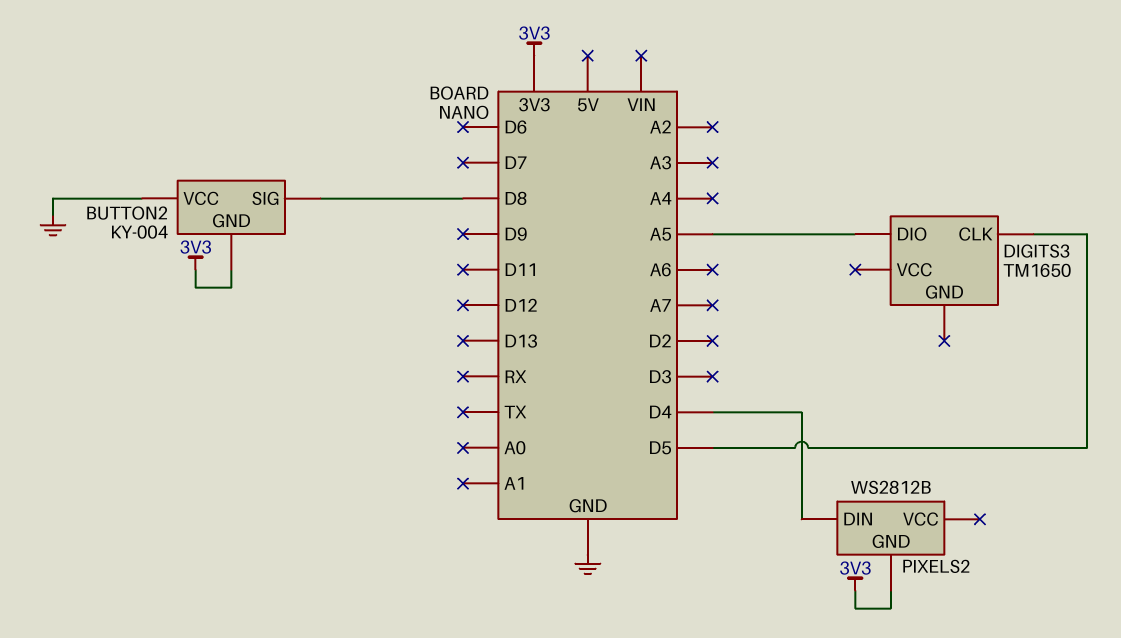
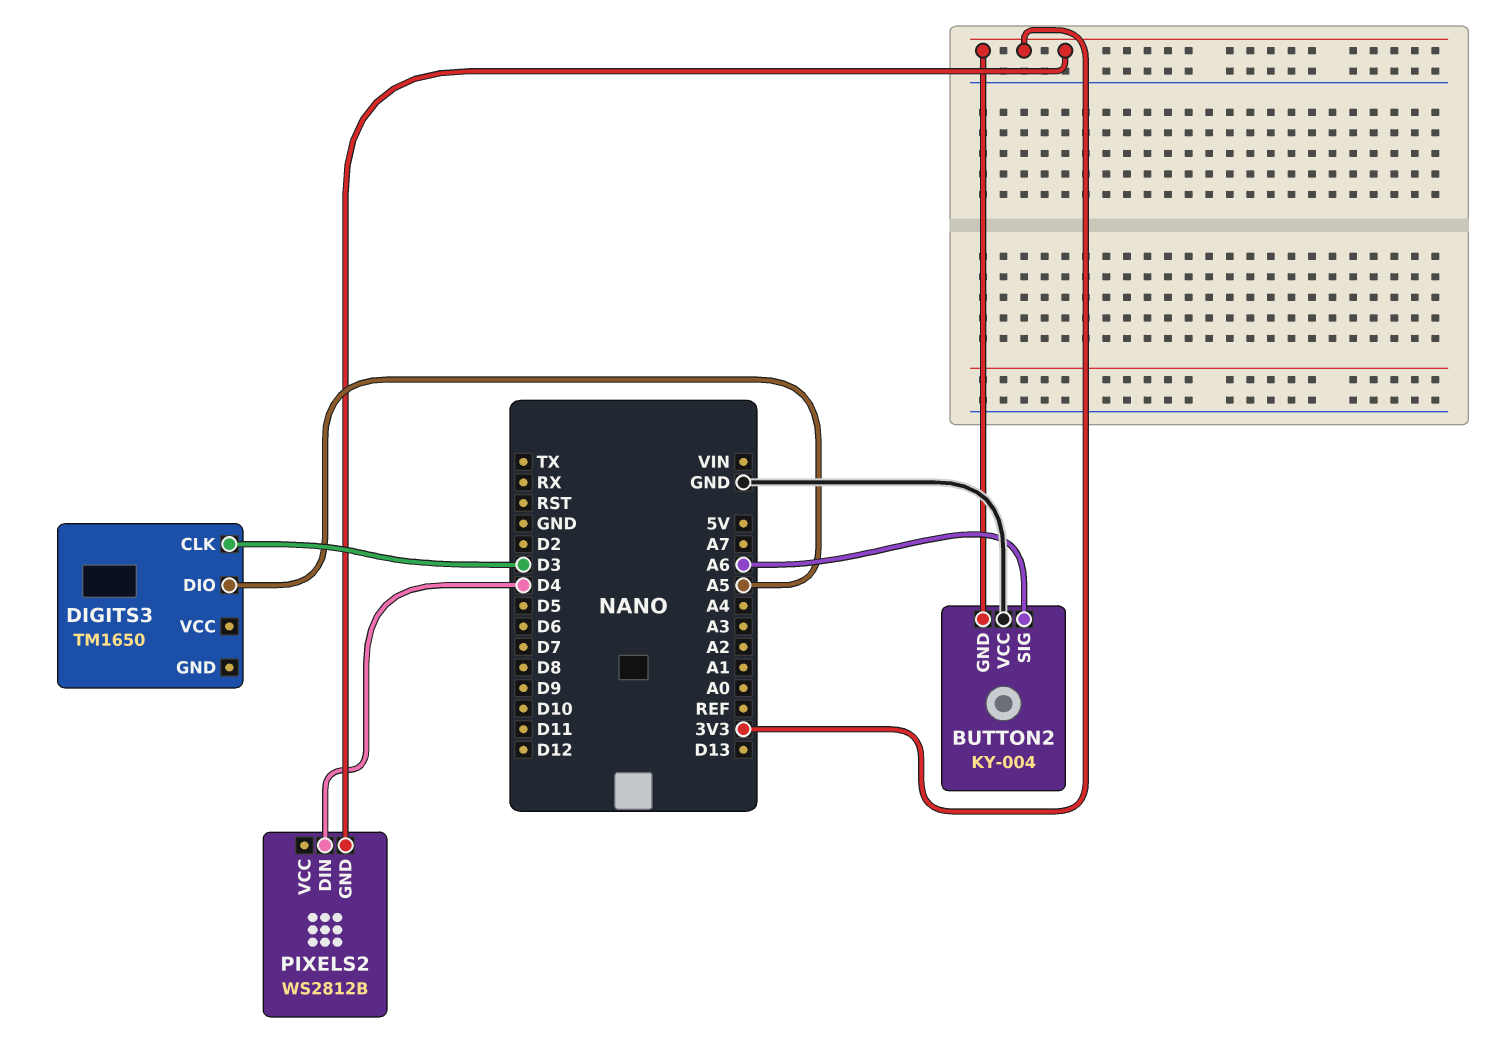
BUTTON2 pin SIG: D8 -> A6
DIGITS3 pin CLK: D5 -> D3

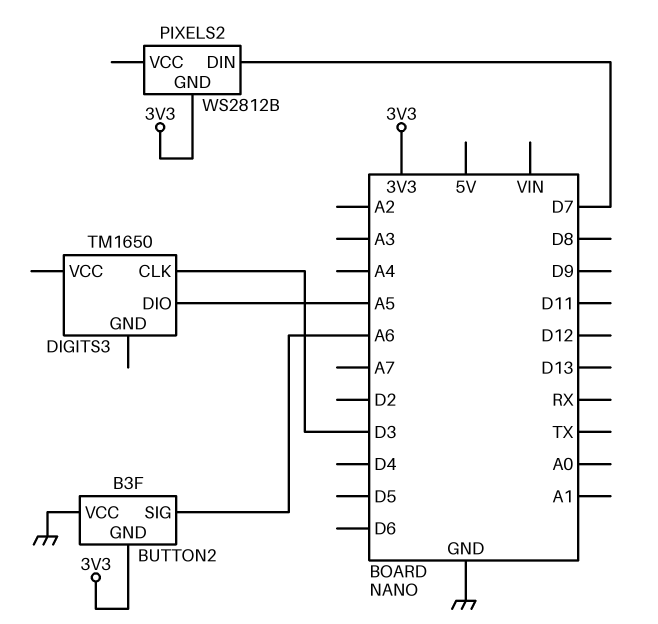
BUTTON2: KY-004 -> B3F
PIXELS2 pin DIN: D4 -> D7

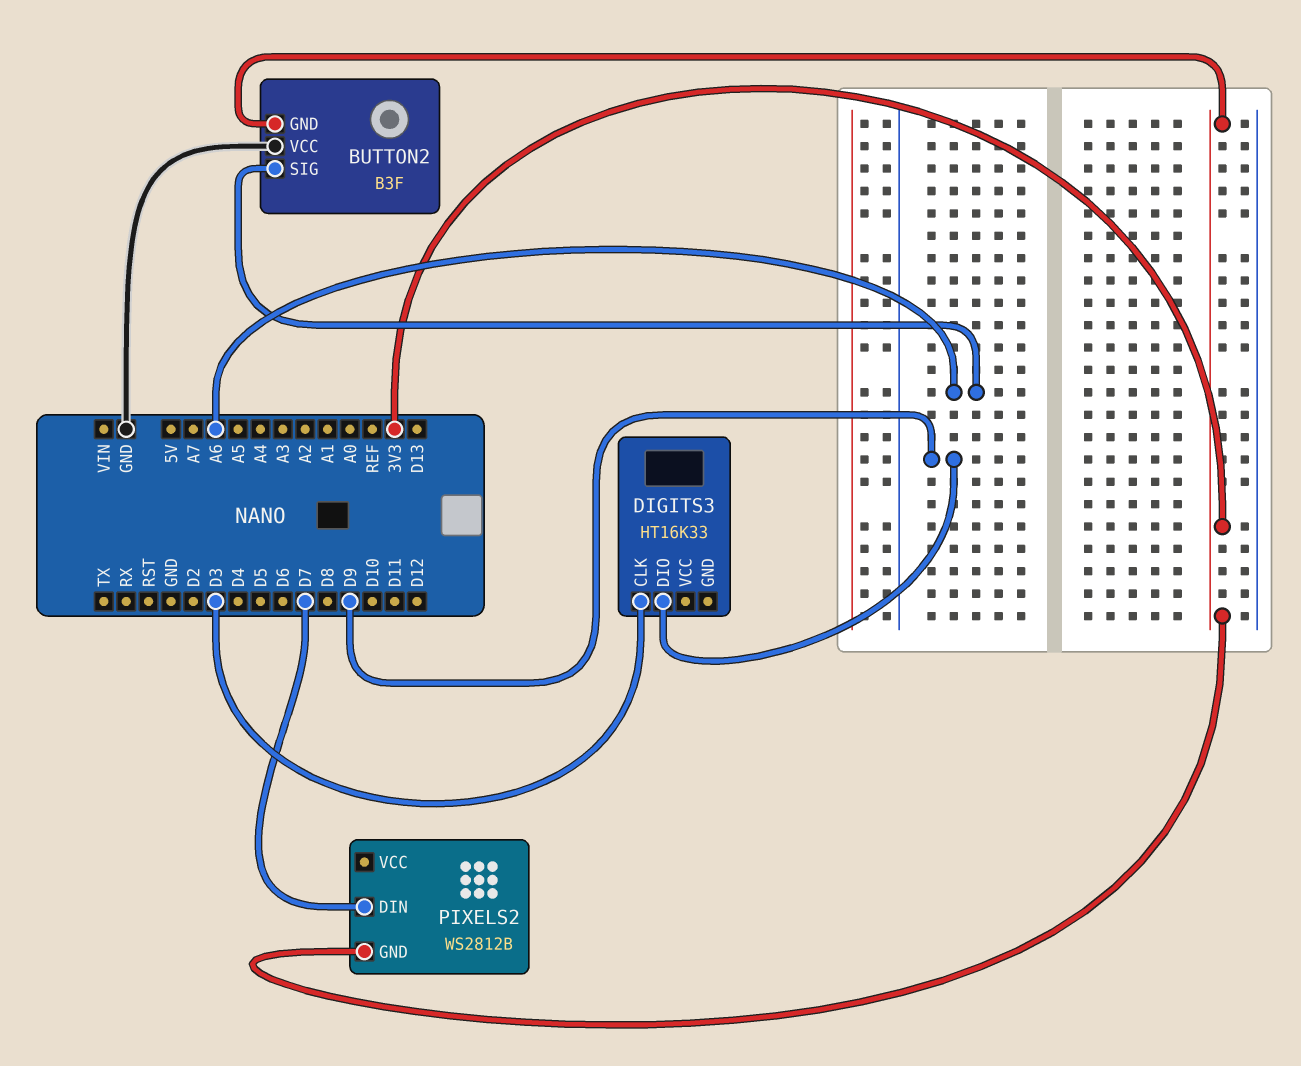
DIGITS3: TM1650 -> HT16K33
DIGITS3 pin DIO: A5 -> D9

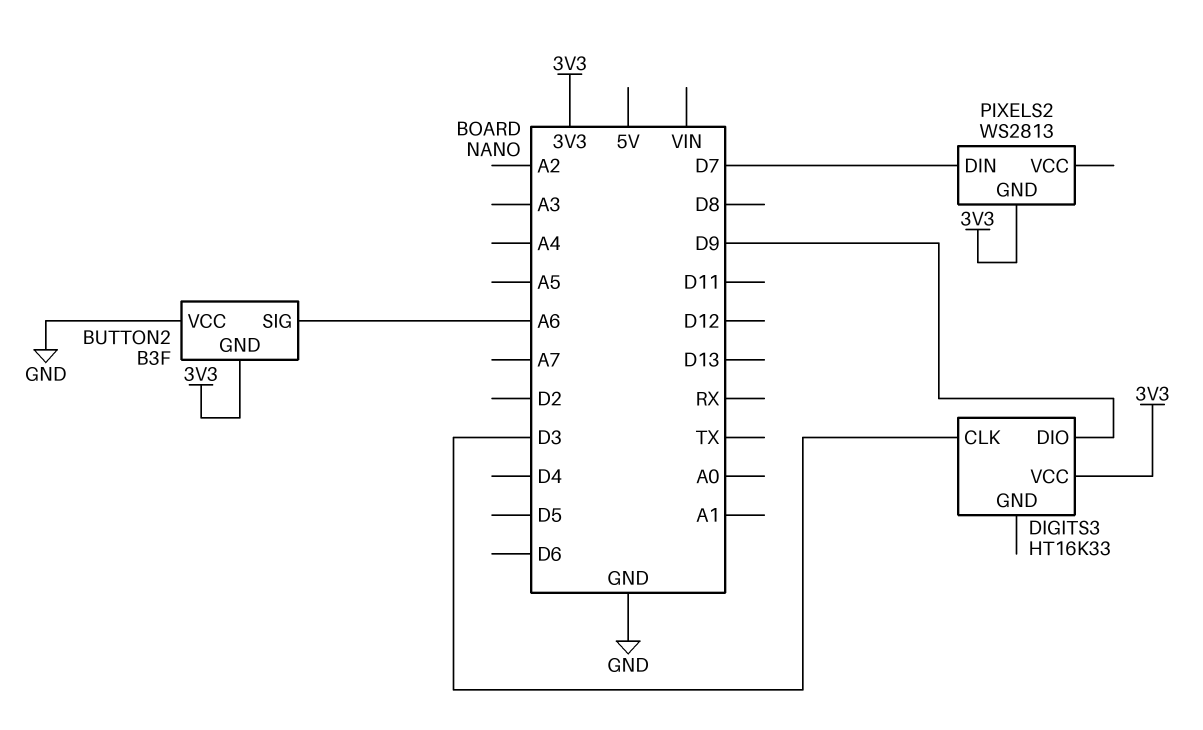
DIGITS3 pin VCC: none -> 3V3
PIXELS2: WS2812B -> WS2813

